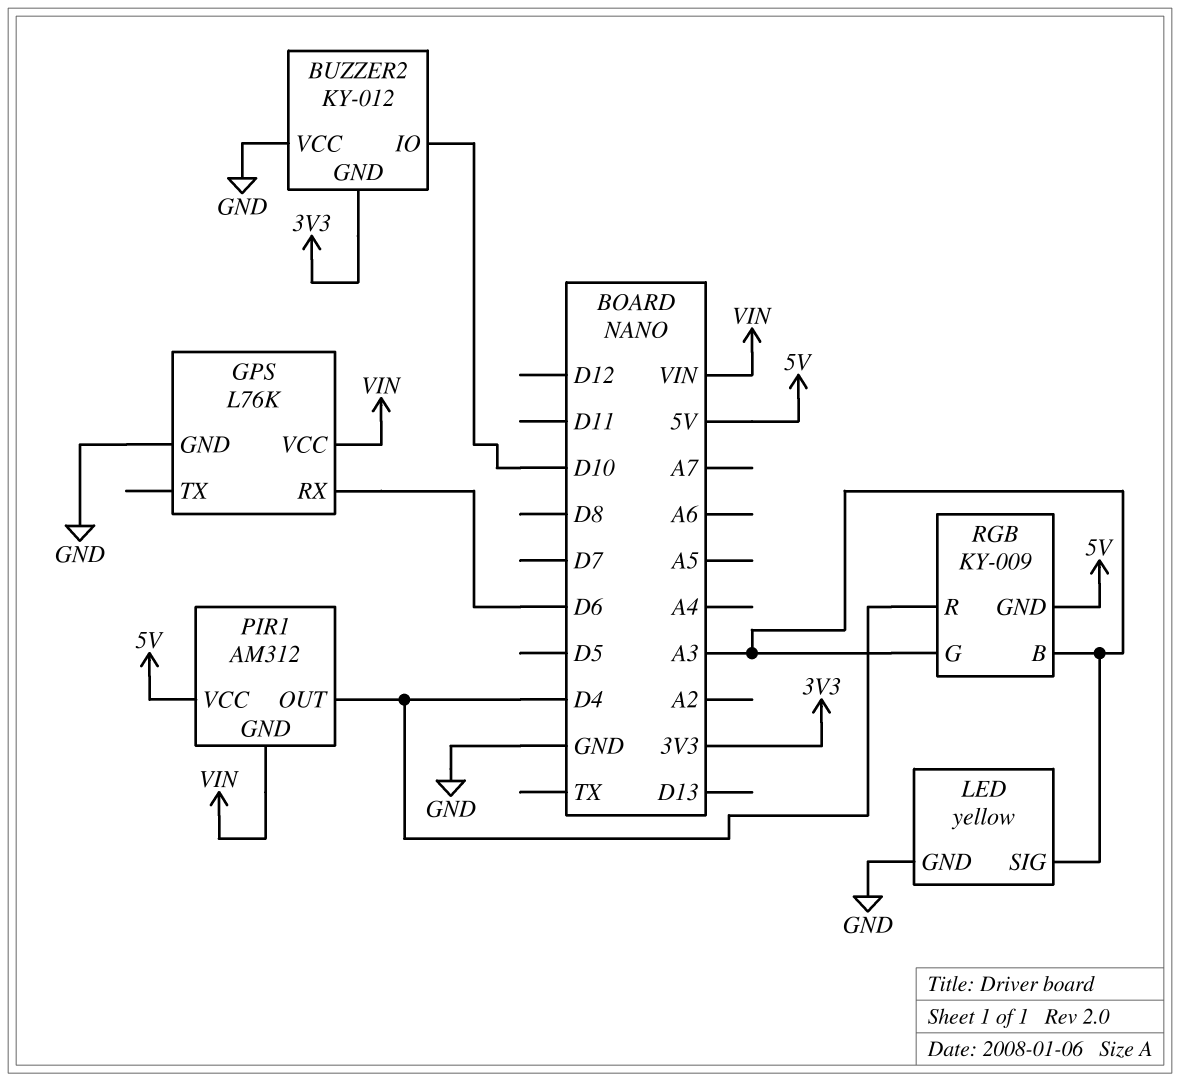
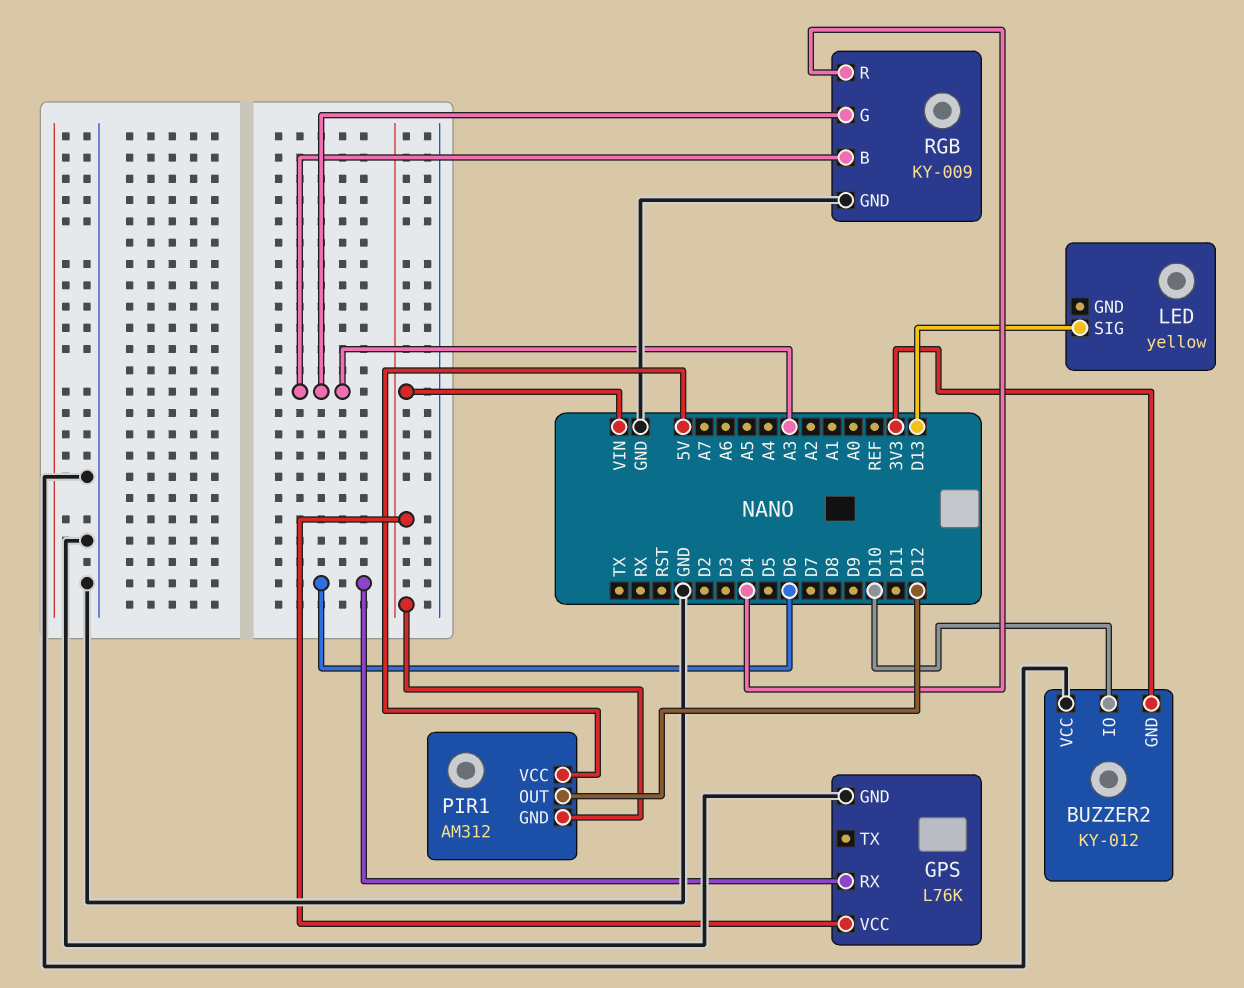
LED pin GND: GND -> none
LED pin SIG: A3 -> D13
PIR1 pin OUT: D4 -> D12
RGB pin GND: 5V -> GND

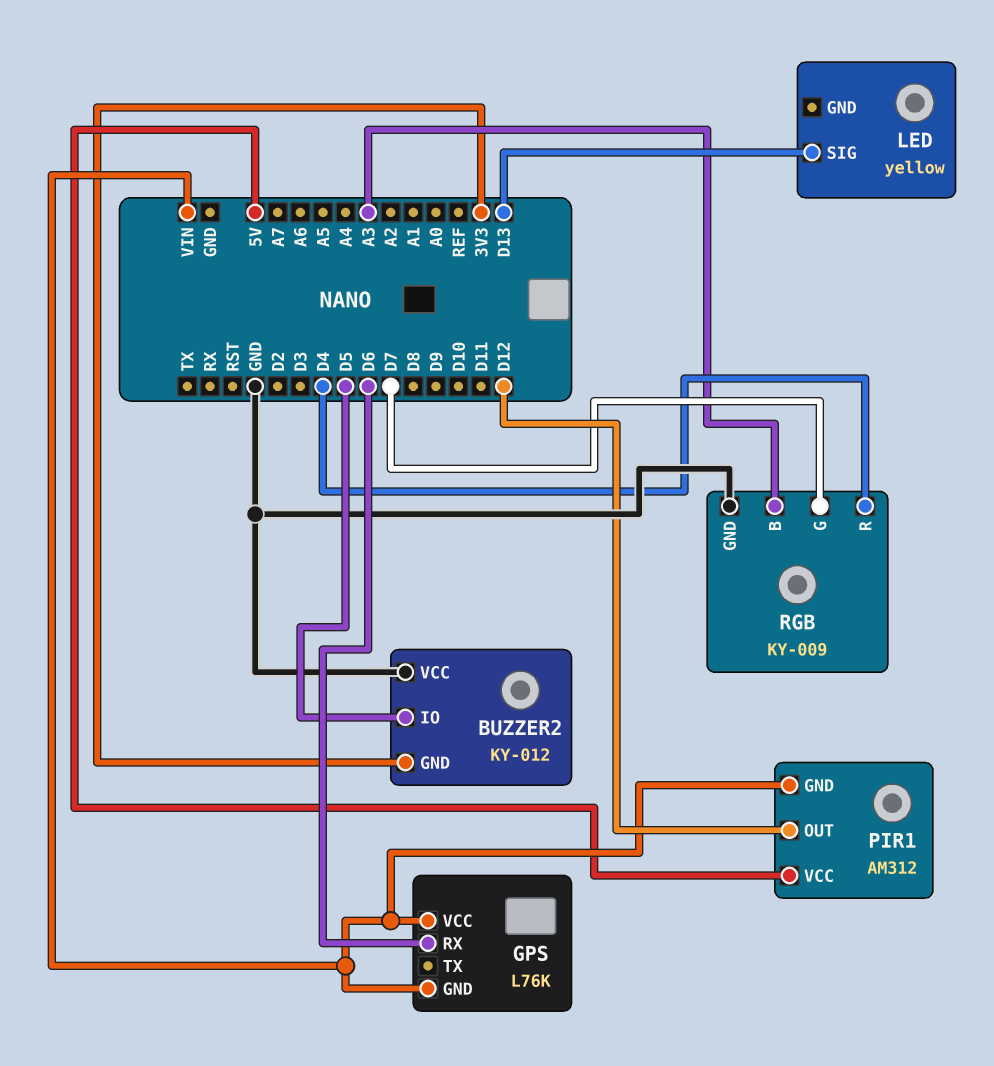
BUZZER2 pin IO: D10 -> D5
GPS pin GND: GND -> VIN
RGB pin G: A3 -> D7

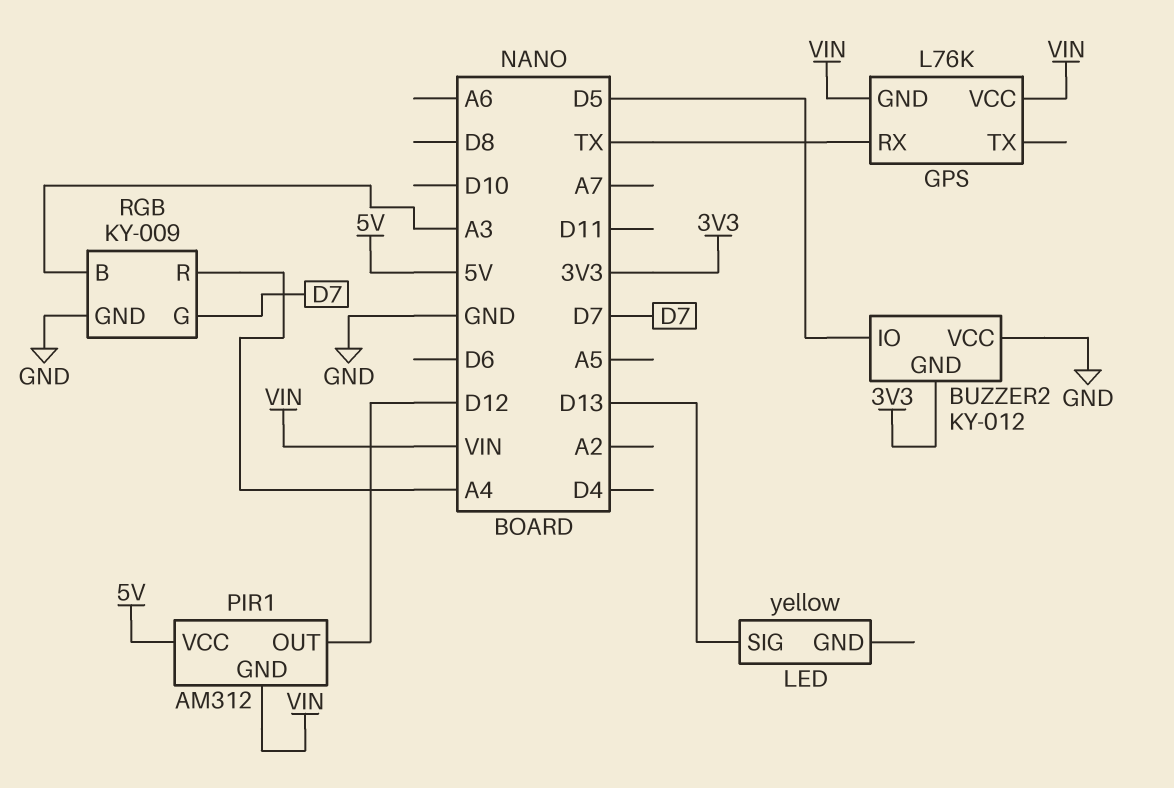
GPS pin RX: D6 -> TX
RGB pin R: D4 -> A4

